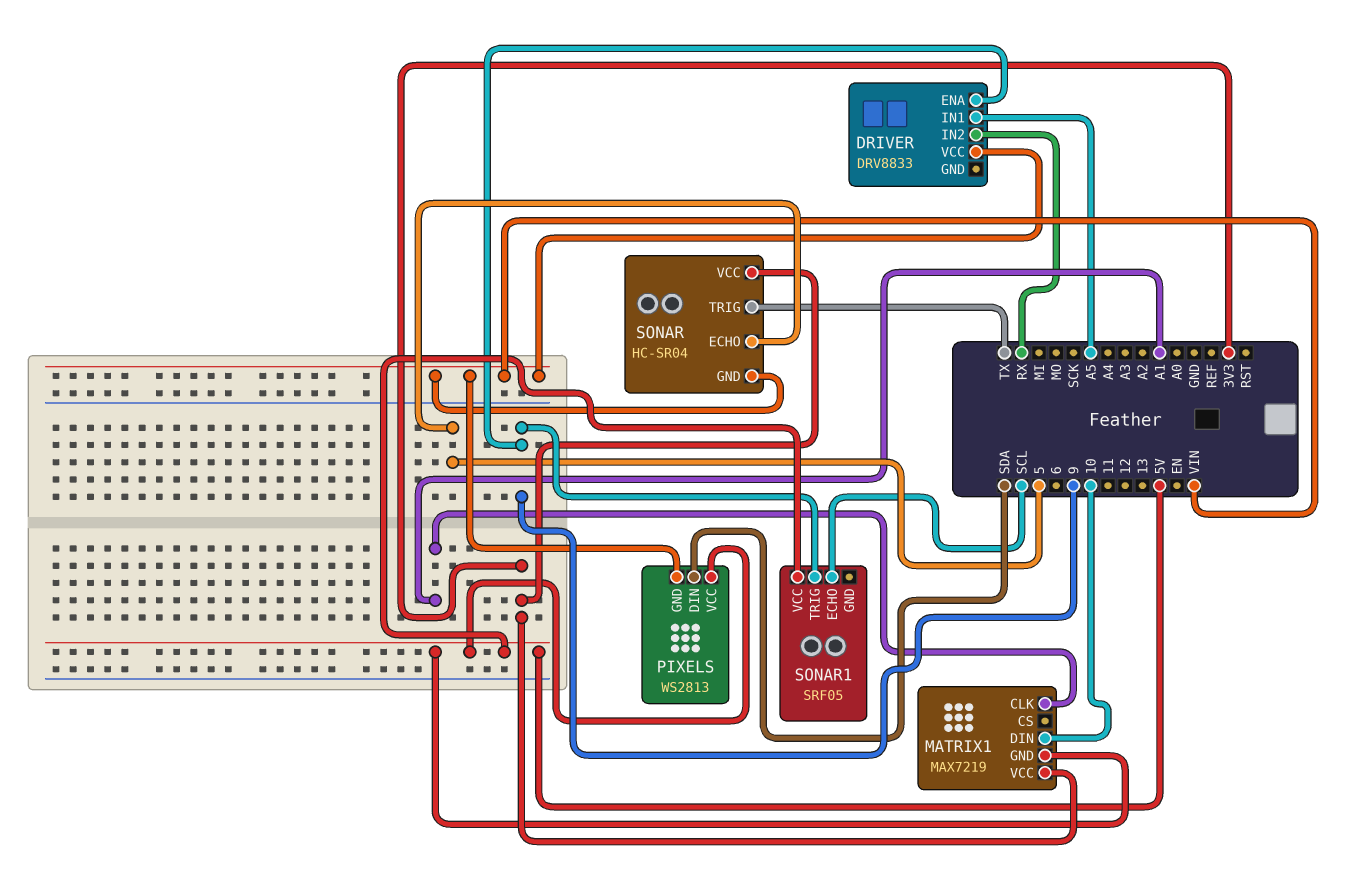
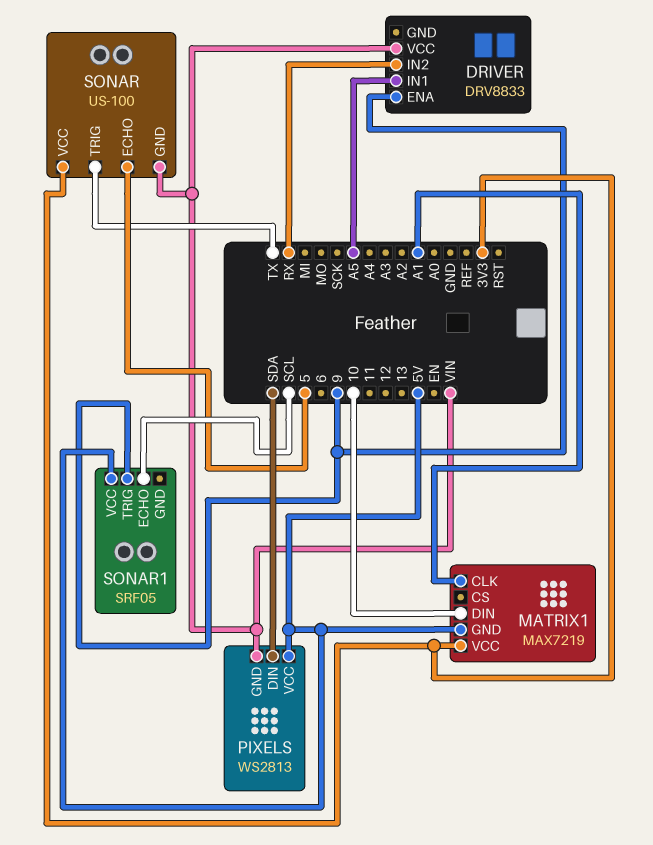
SONAR: HC-SR04 -> US-100

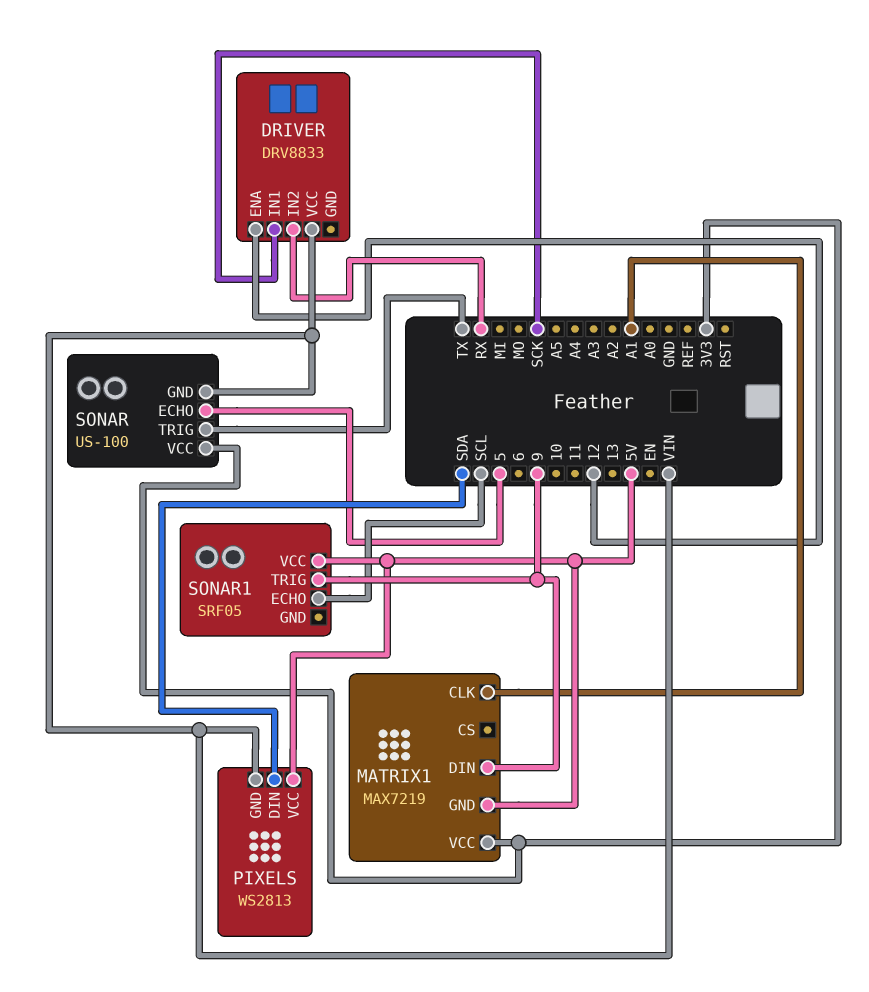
DRIVER pin ENA: 9 -> 12
DRIVER pin IN1: A5 -> SCK
MATRIX1 pin DIN: 10 -> 9

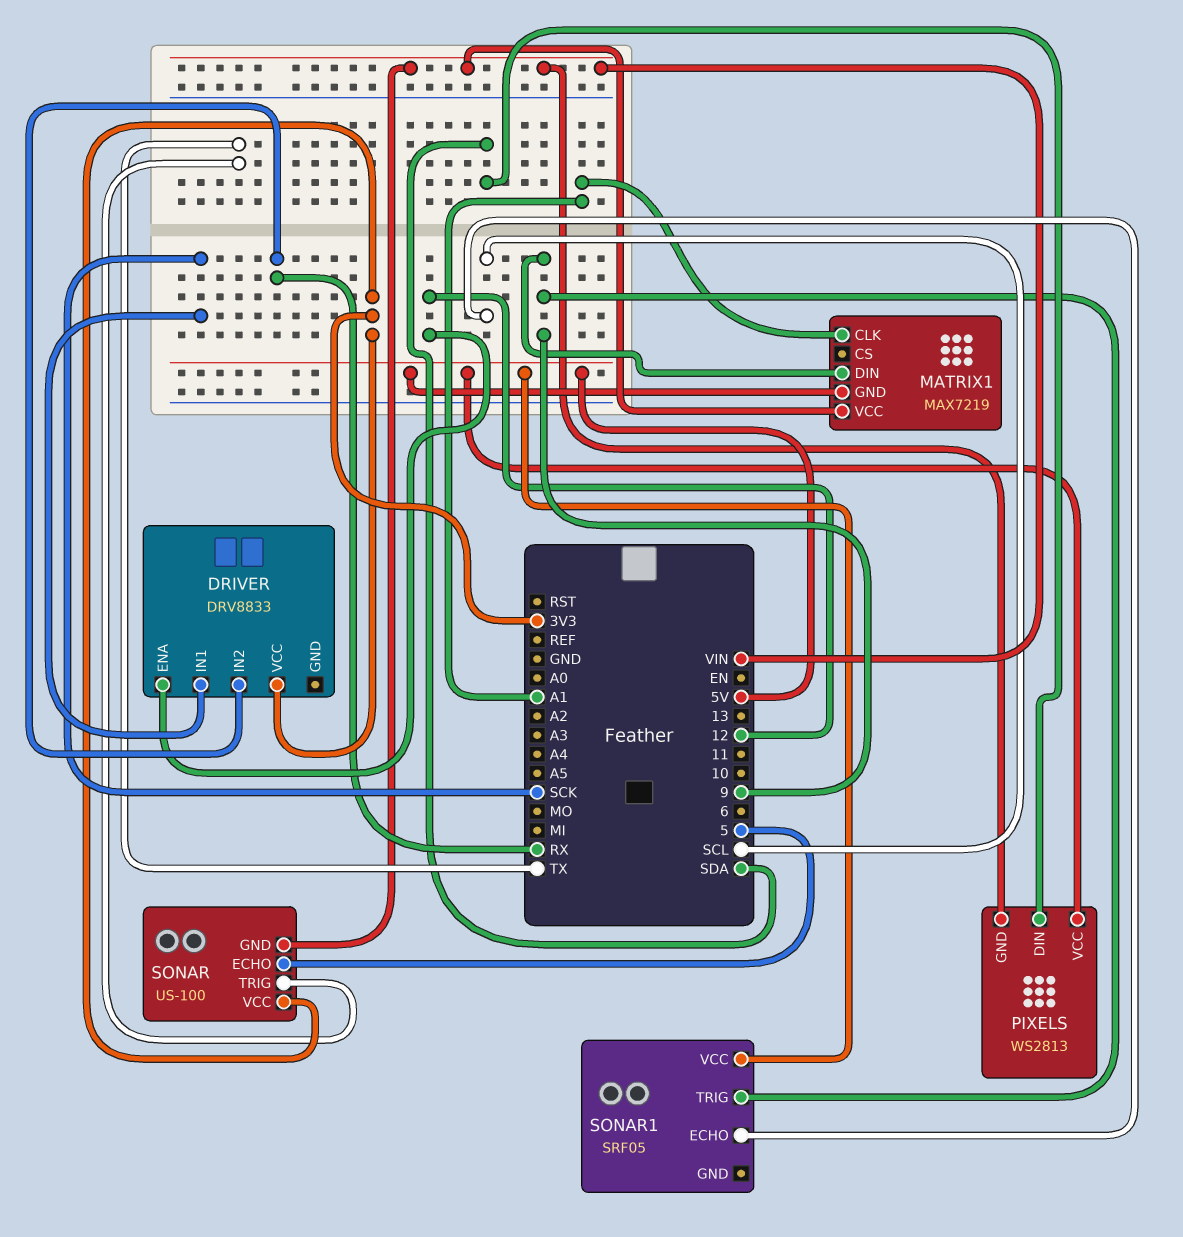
DRIVER pin VCC: VIN -> 3V3
MATRIX1 pin VCC: 3V3 -> VIN

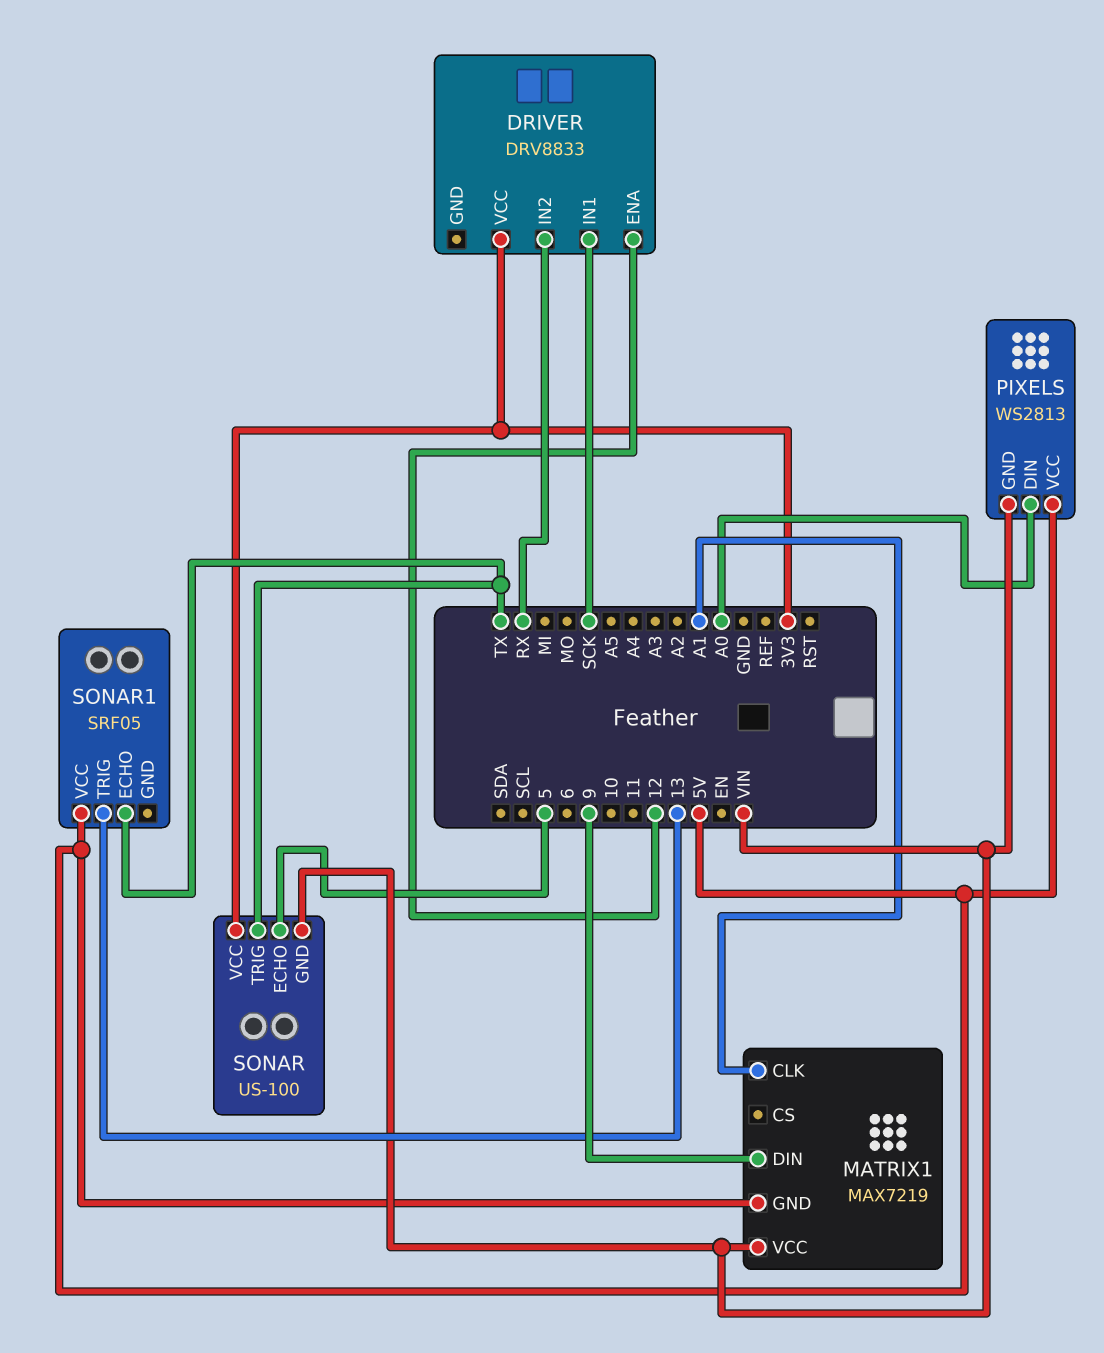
PIXELS pin DIN: SDA -> A0
SONAR1 pin ECHO: SCL -> TX
SONAR1 pin TRIG: 9 -> 13

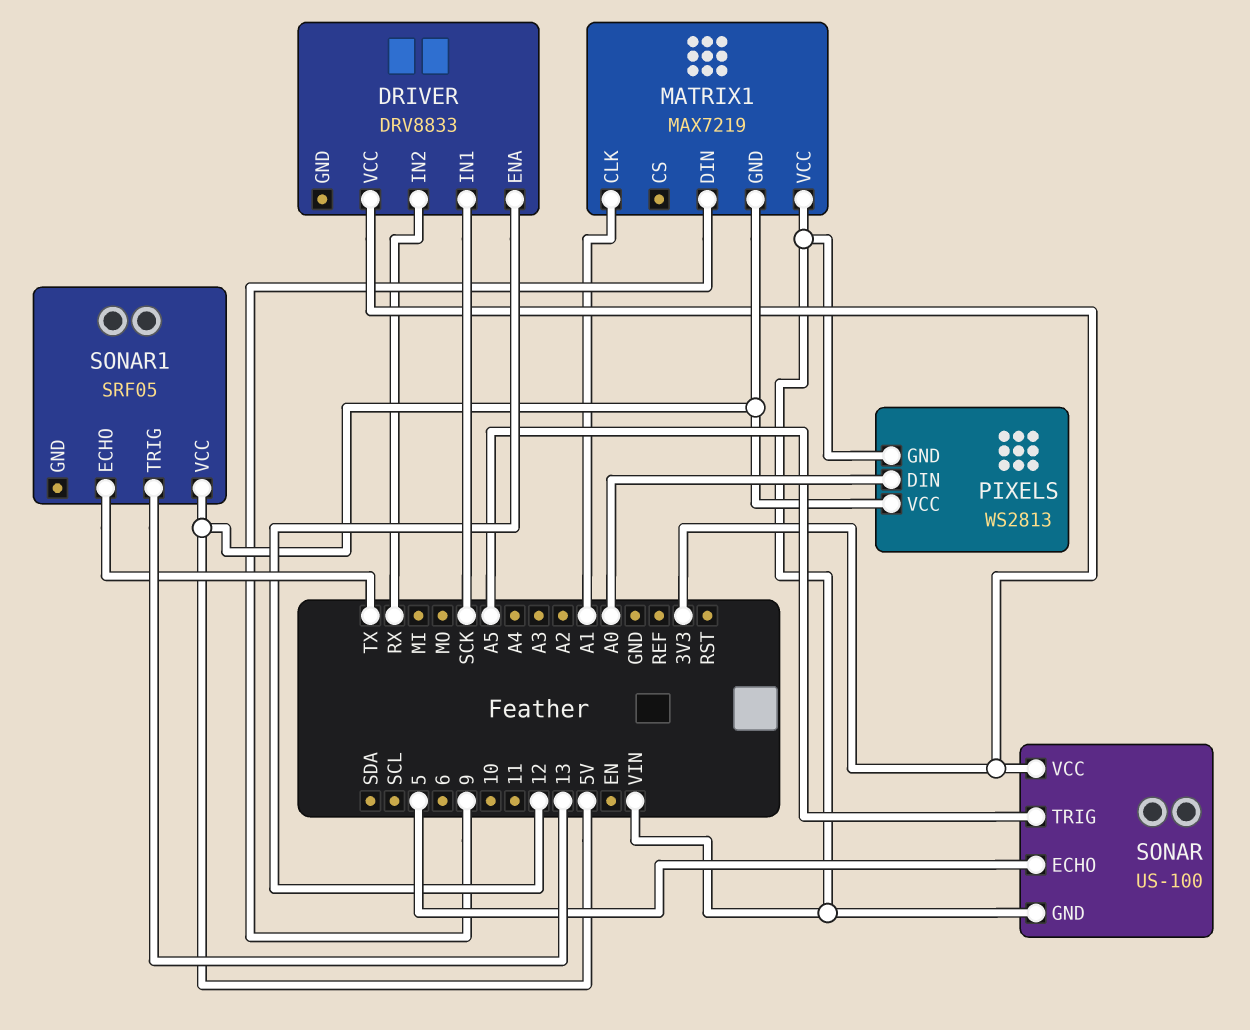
SONAR pin TRIG: TX -> A5

